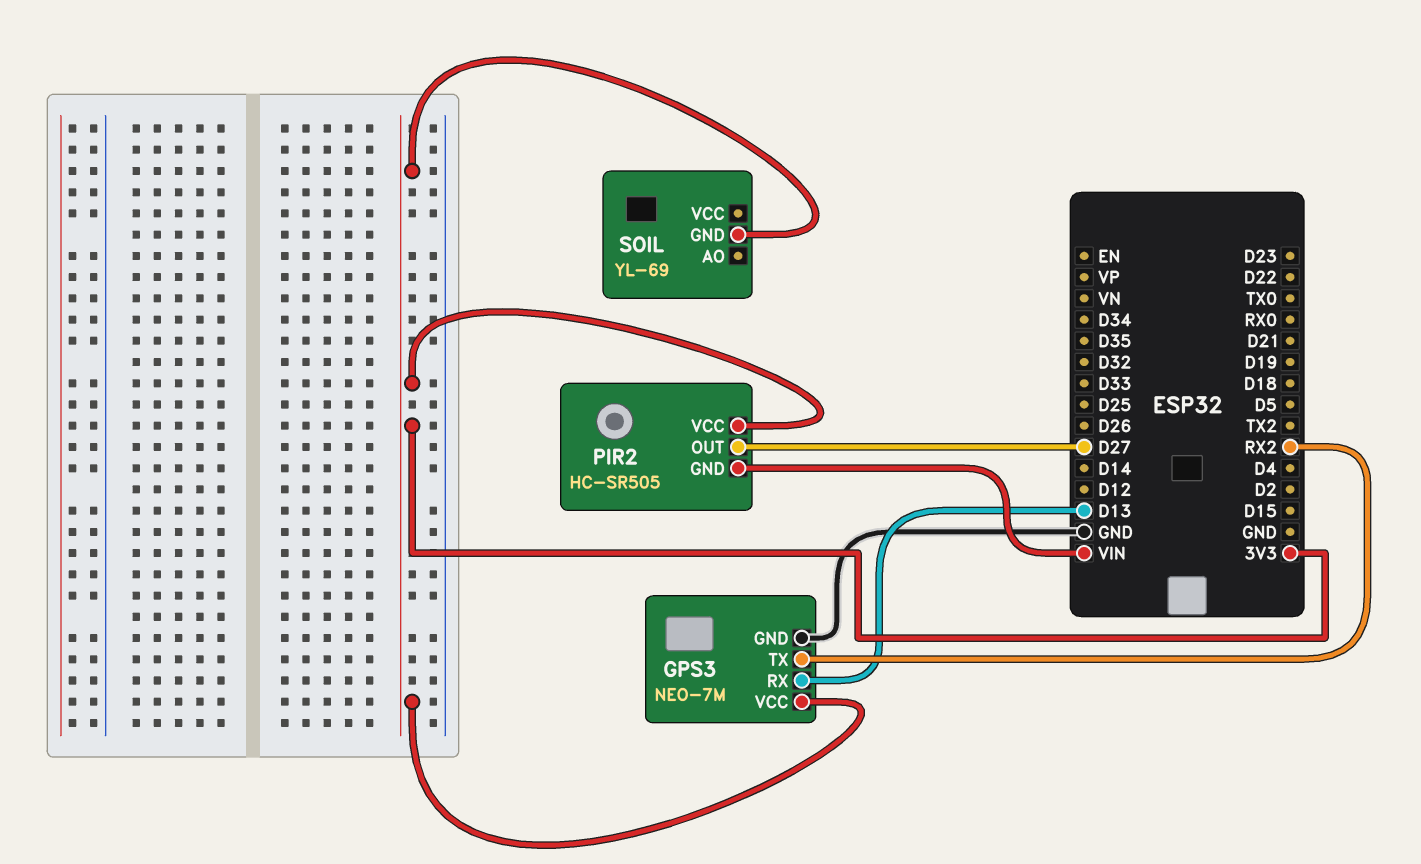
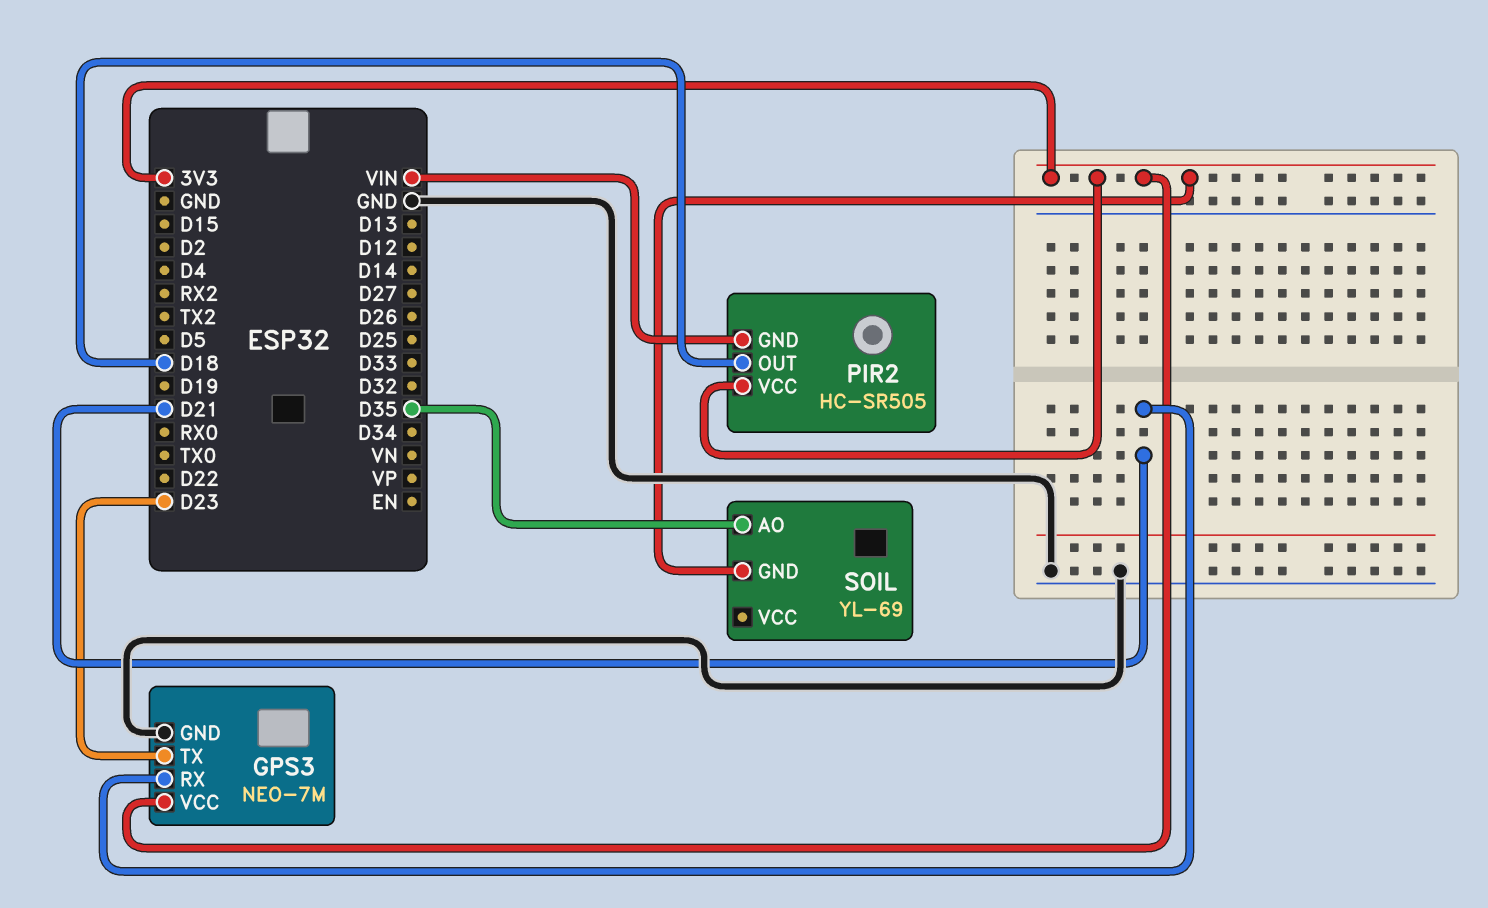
GPS3 pin RX: D13 -> D21
GPS3 pin TX: RX2 -> D23
PIR2 pin OUT: D27 -> D18
SOIL pin AO: none -> D35

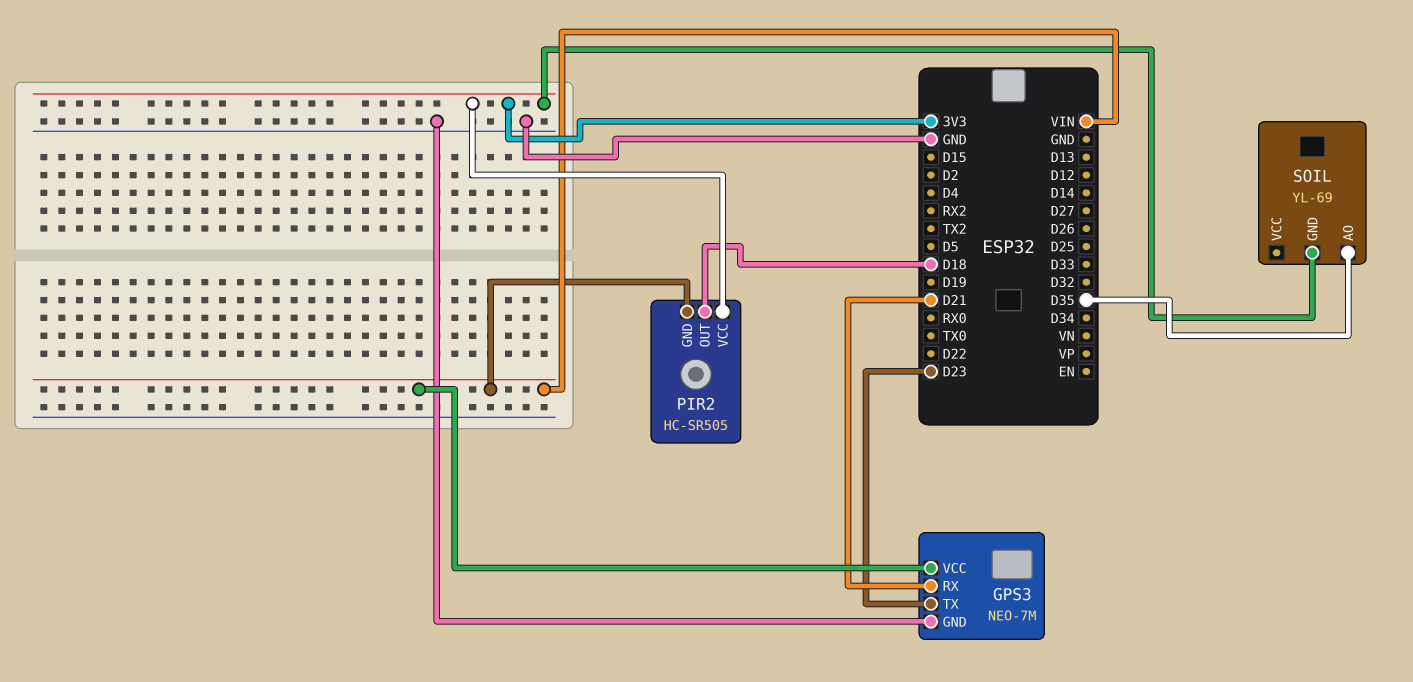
GPS3 pin VCC: 3V3 -> VIN

